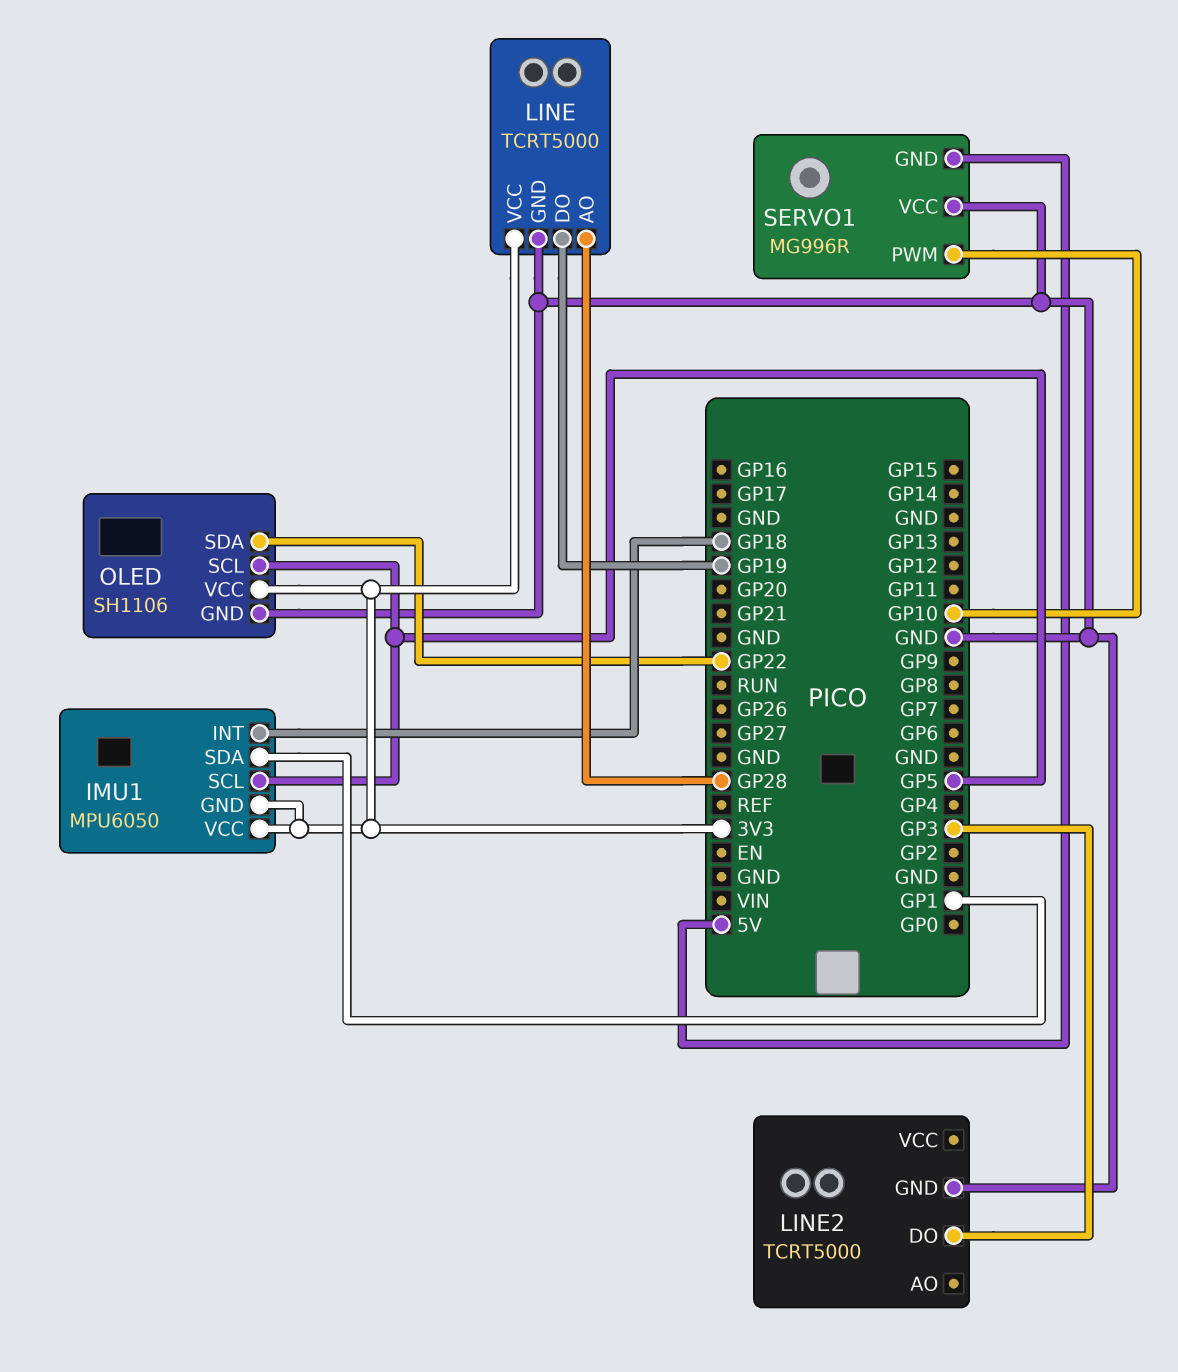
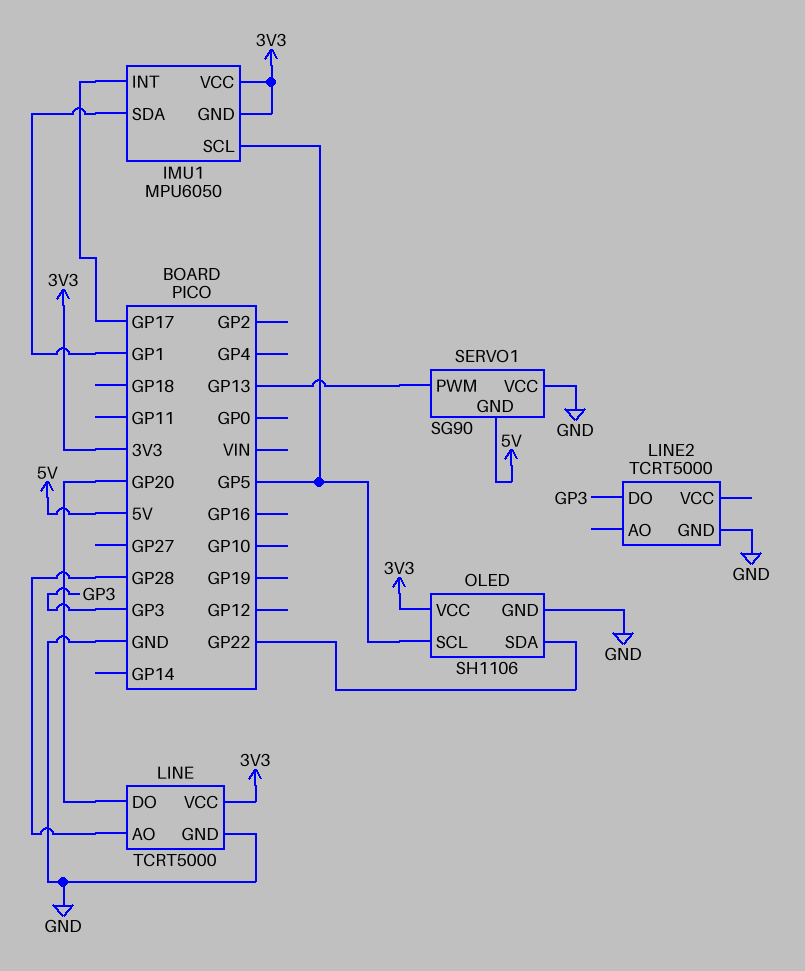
IMU1 pin INT: GP18 -> GP17
LINE pin DO: GP19 -> GP20
SERVO1: MG996R -> SG90
SERVO1 pin PWM: GP10 -> GP13

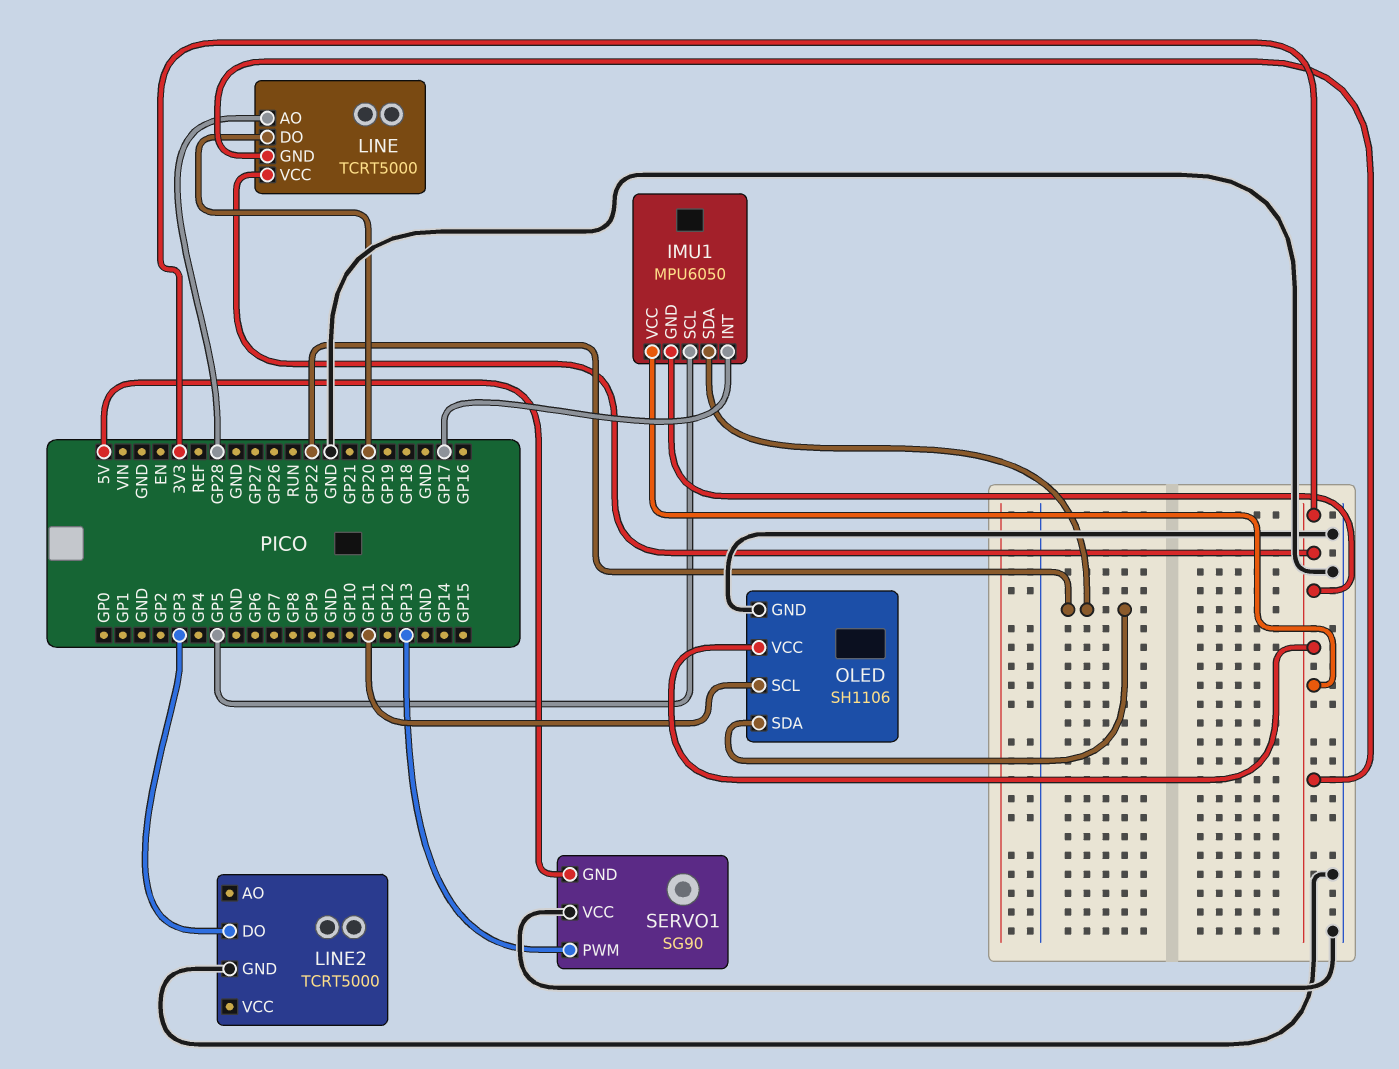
IMU1 pin SDA: GP1 -> GP22
LINE pin GND: GND -> 3V3
OLED pin SCL: GP5 -> GP11

